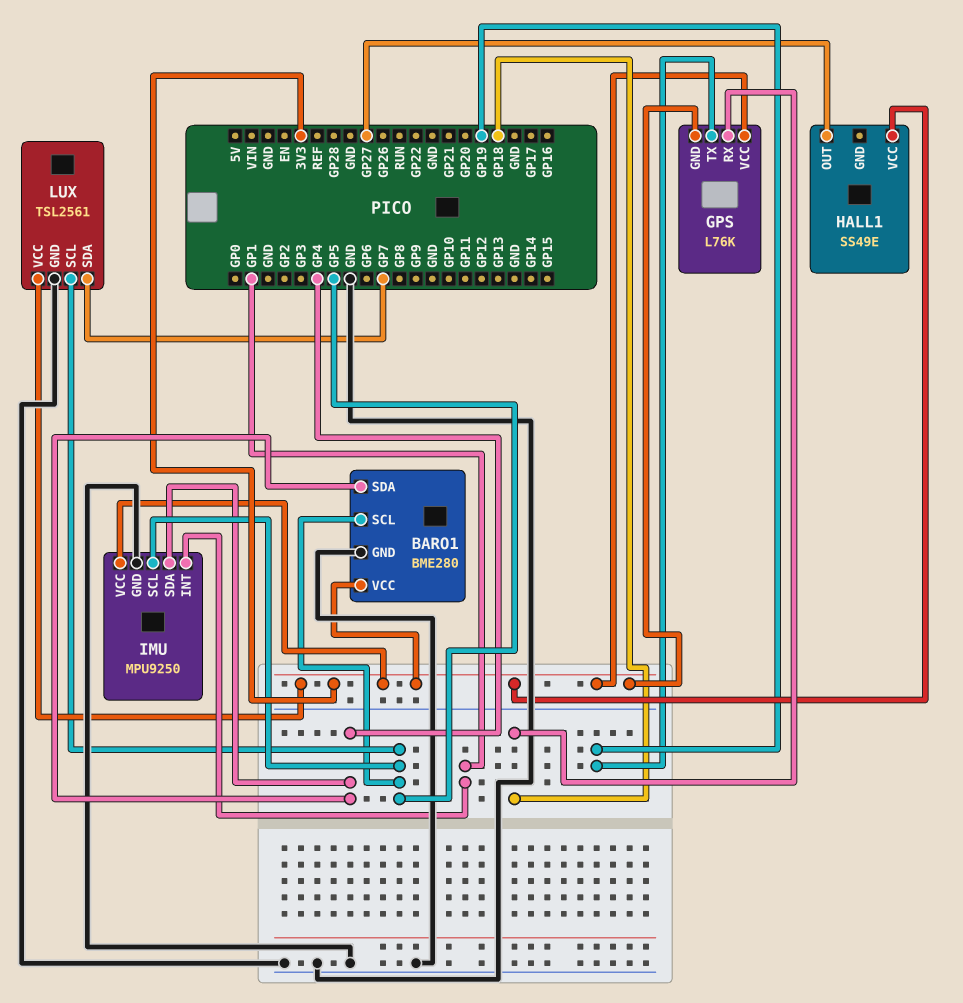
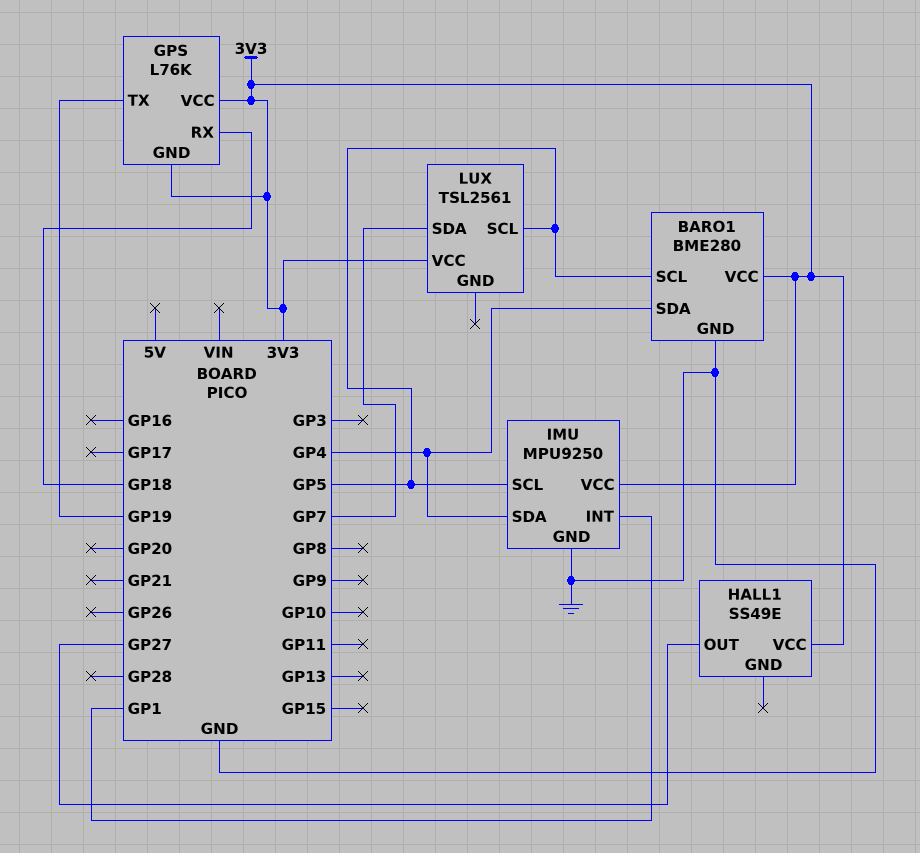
LUX pin GND: GND -> none

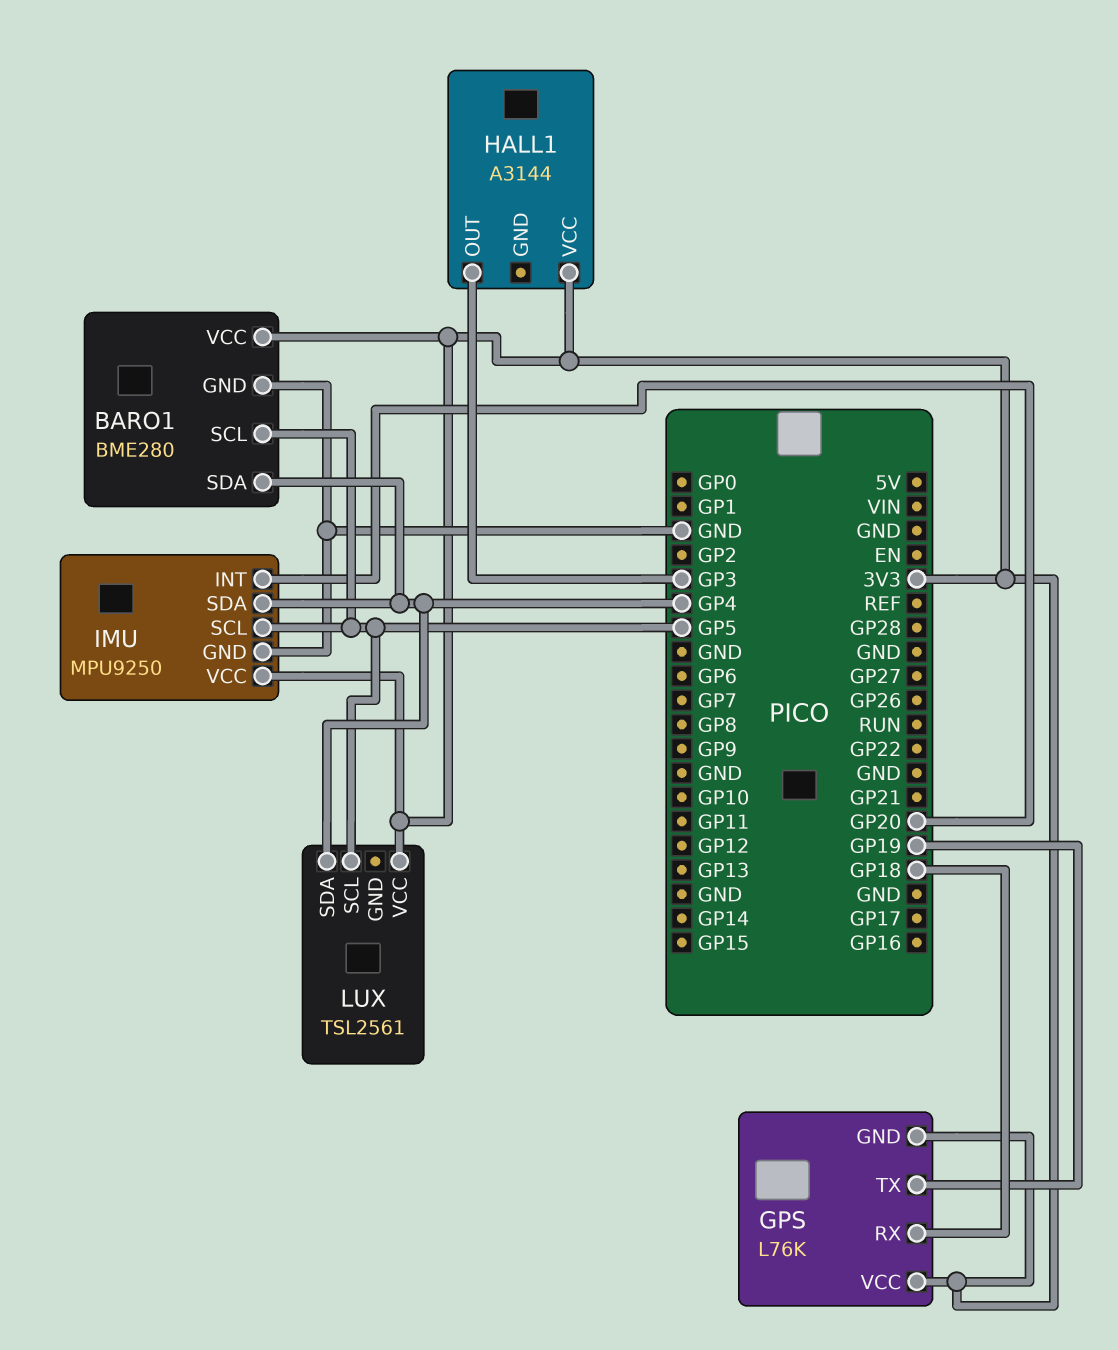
HALL1: SS49E -> A3144
HALL1 pin OUT: GP27 -> GP3
IMU pin INT: GP1 -> GP20
LUX pin SDA: GP7 -> GP4

